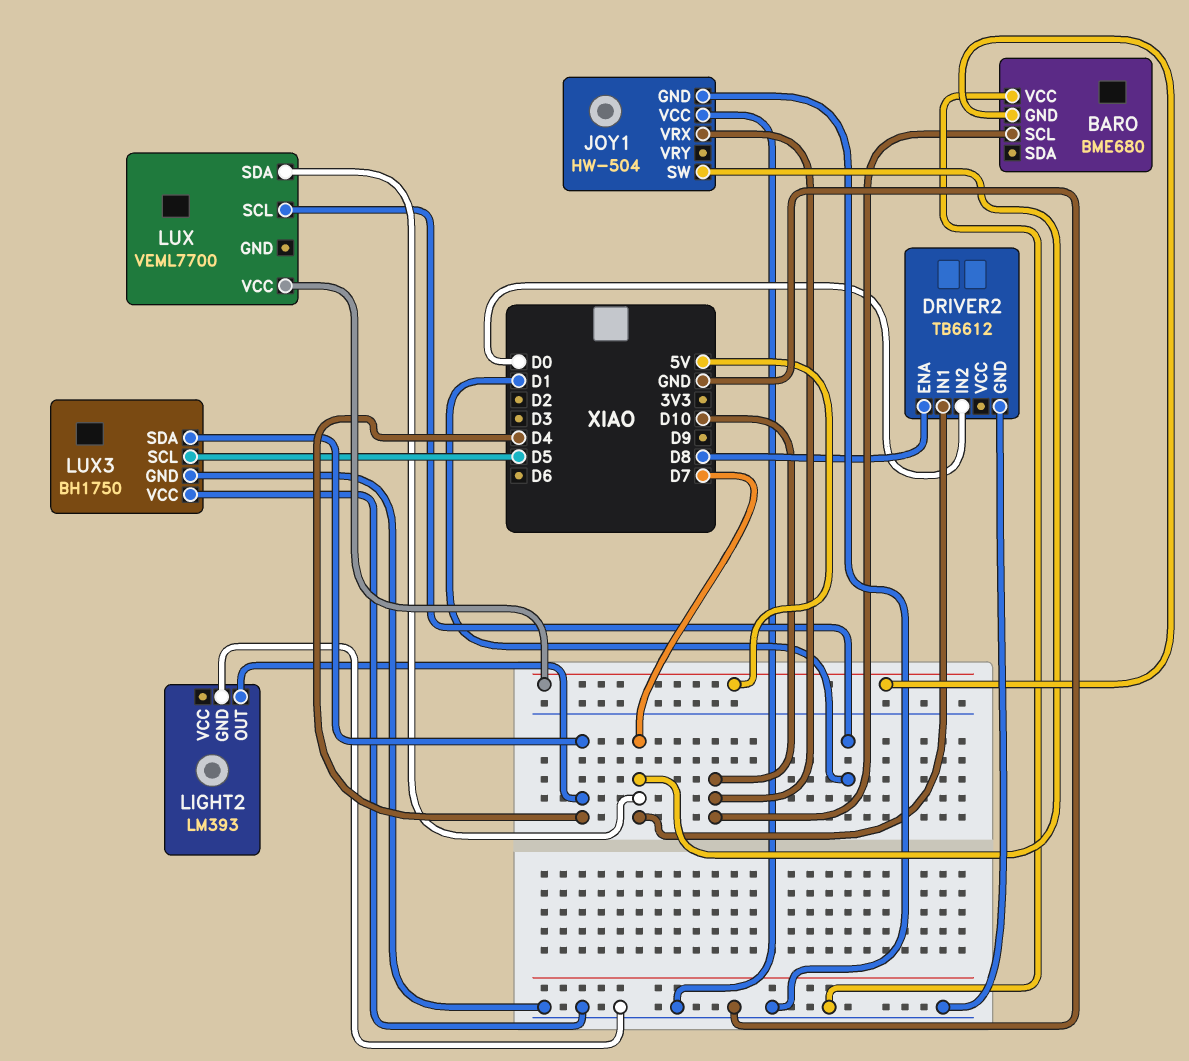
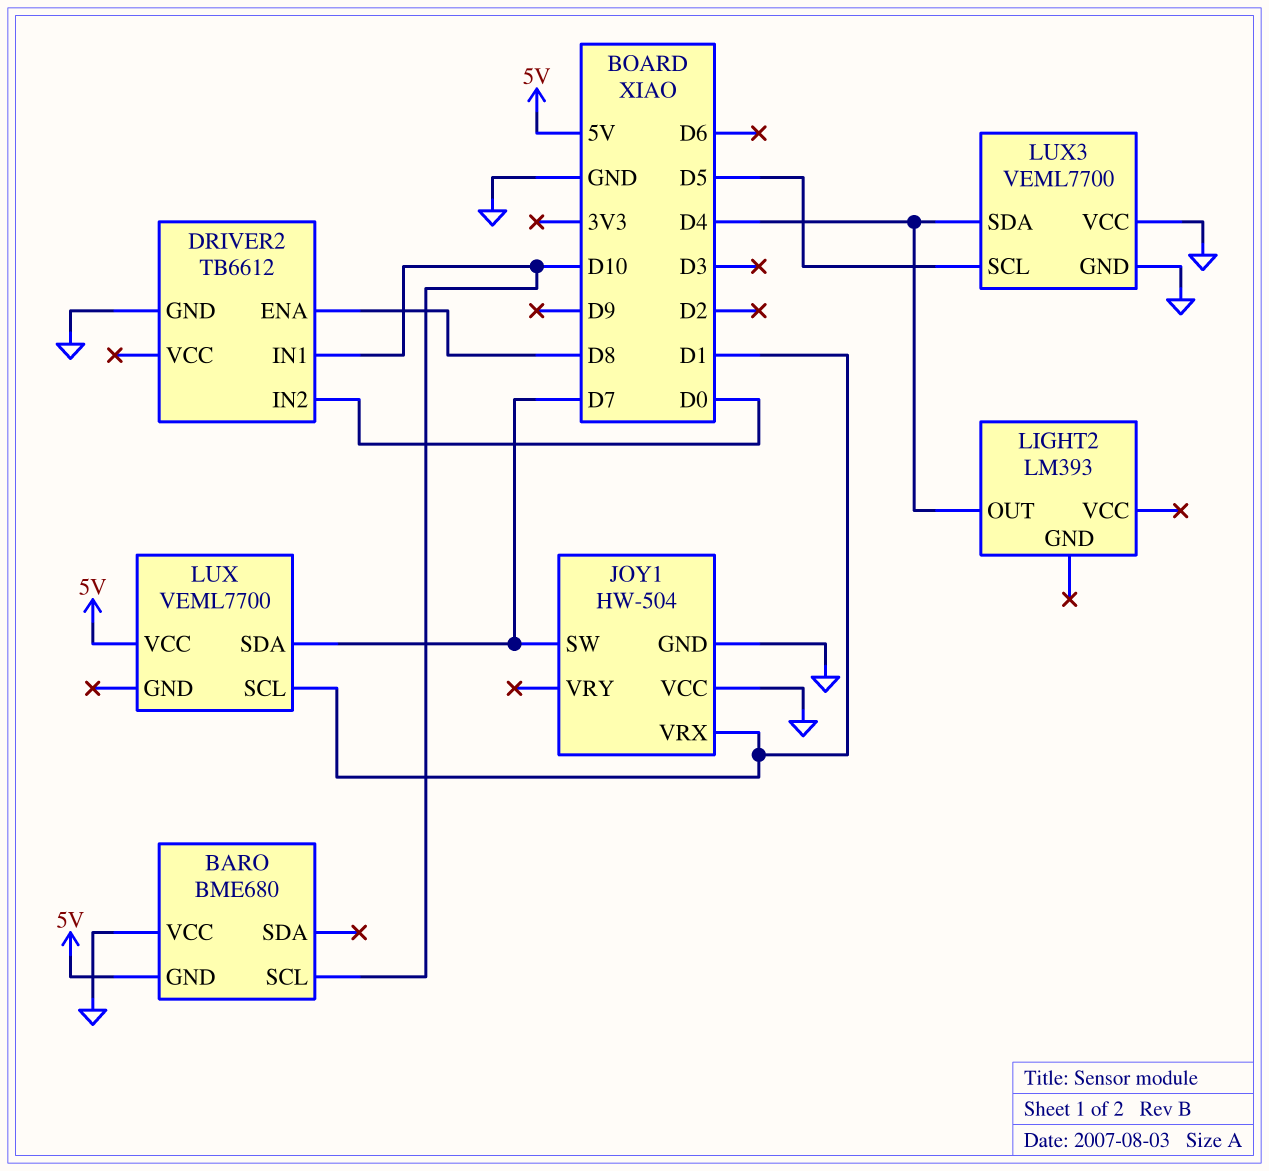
DRIVER2 pin IN1: D7 -> D10
JOY1 pin VRX: D10 -> D1
LIGHT2 pin GND: GND -> none
LUX3: BH1750 -> VEML7700

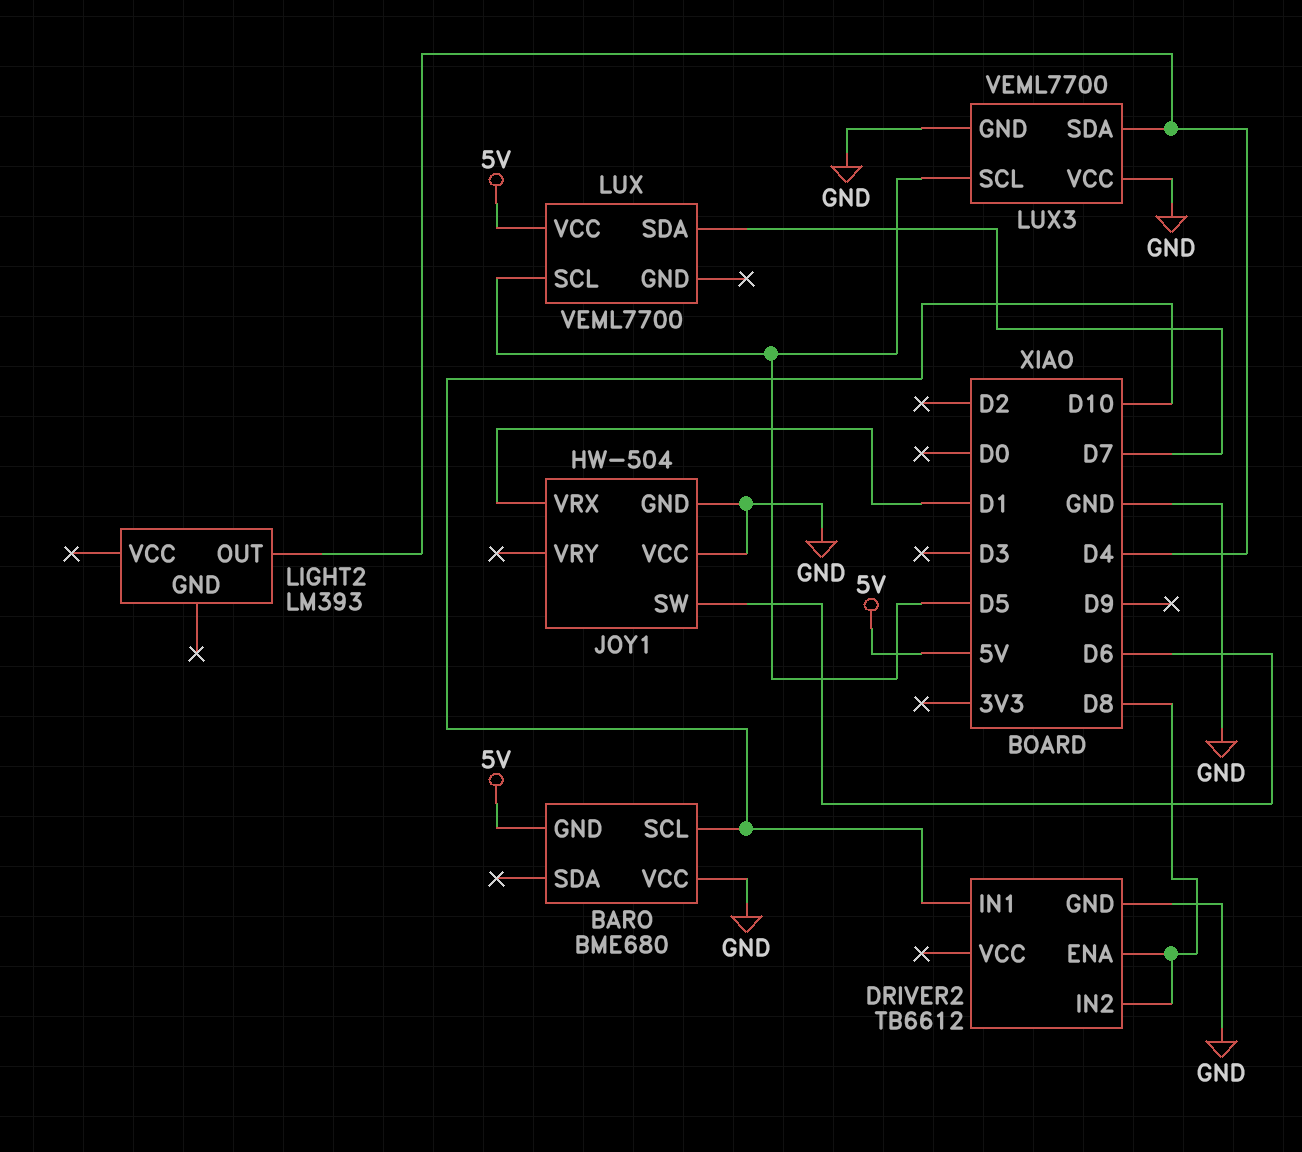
DRIVER2 pin IN2: D0 -> D8
JOY1 pin SW: D7 -> D6
LUX pin SCL: D1 -> D5

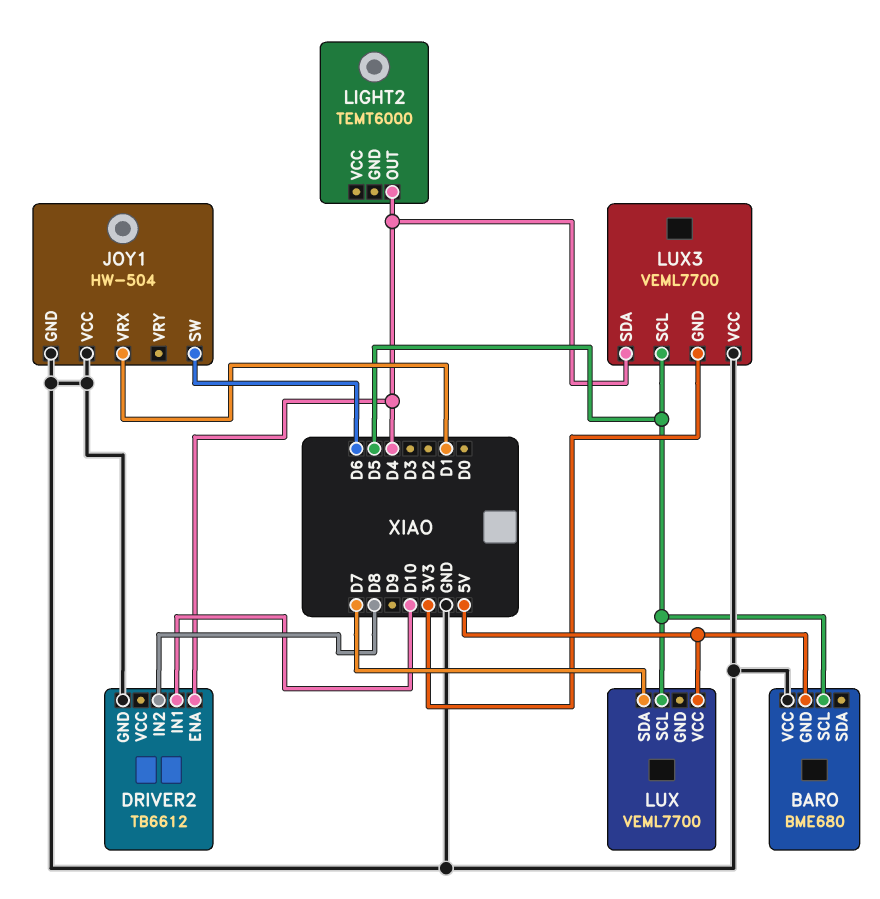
BARO pin SCL: D10 -> D5
DRIVER2 pin ENA: D8 -> D4
LIGHT2: LM393 -> TEMT6000
LUX3 pin GND: GND -> 3V3

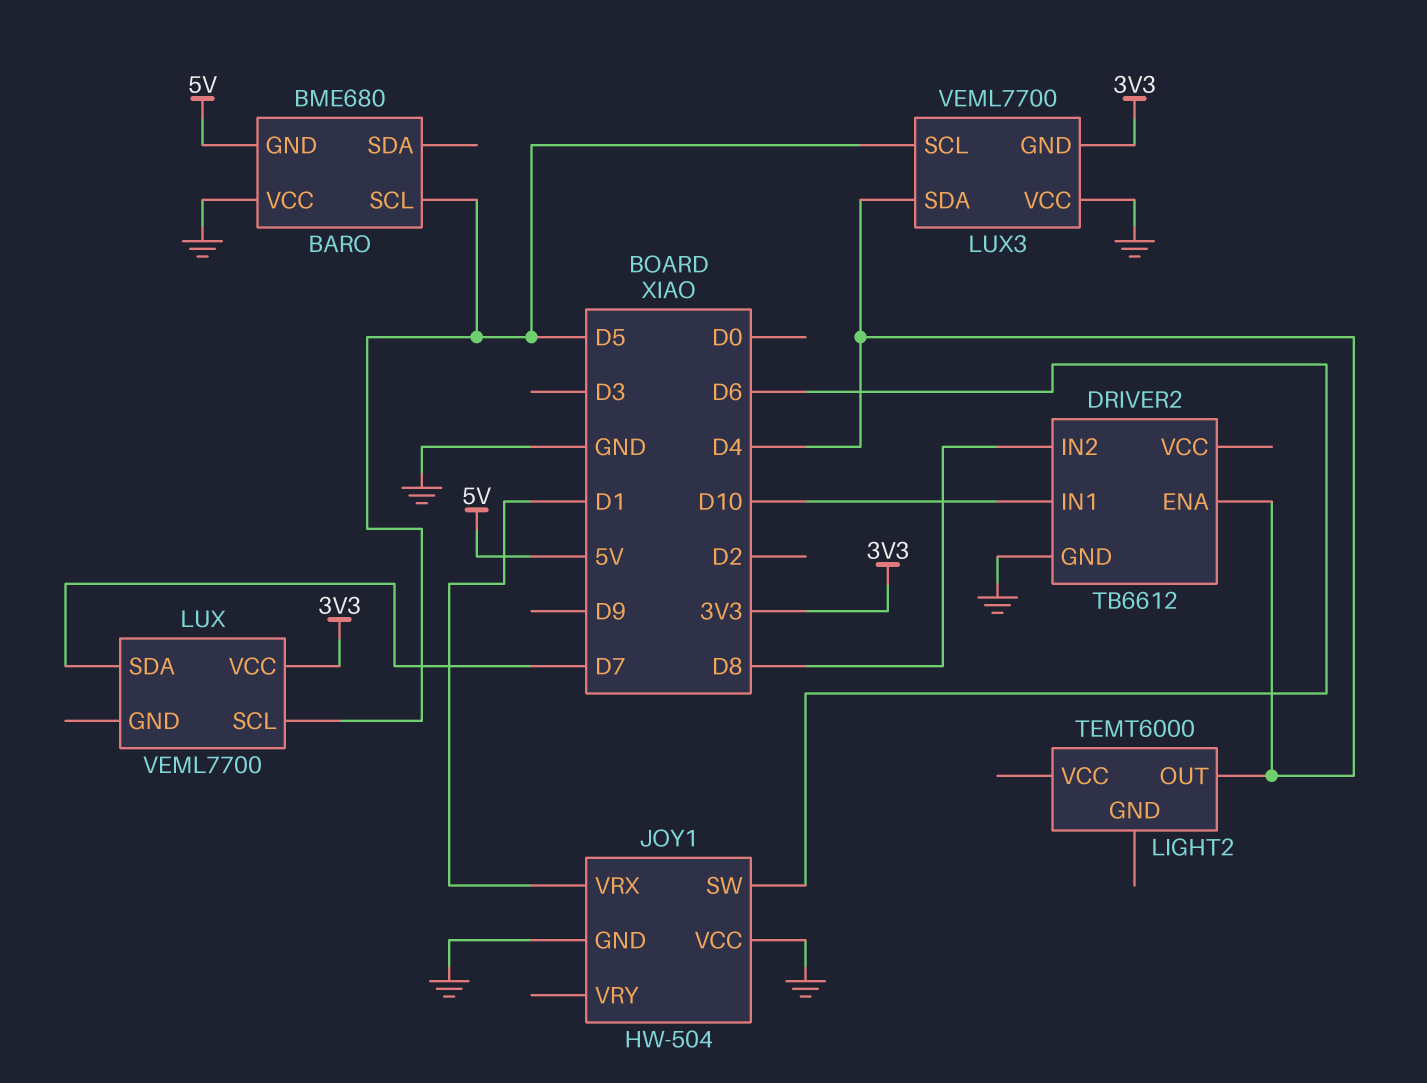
LUX pin VCC: 5V -> 3V3

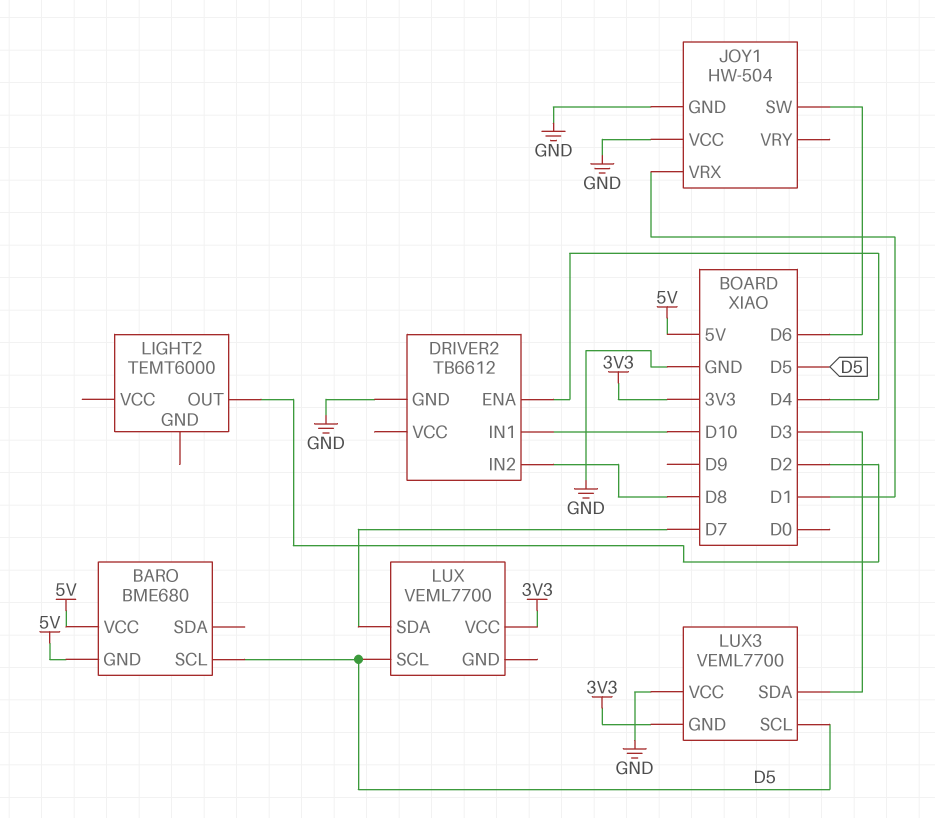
BARO pin VCC: GND -> 5V
LIGHT2 pin OUT: D4 -> D2
LUX3 pin SDA: D4 -> D3

